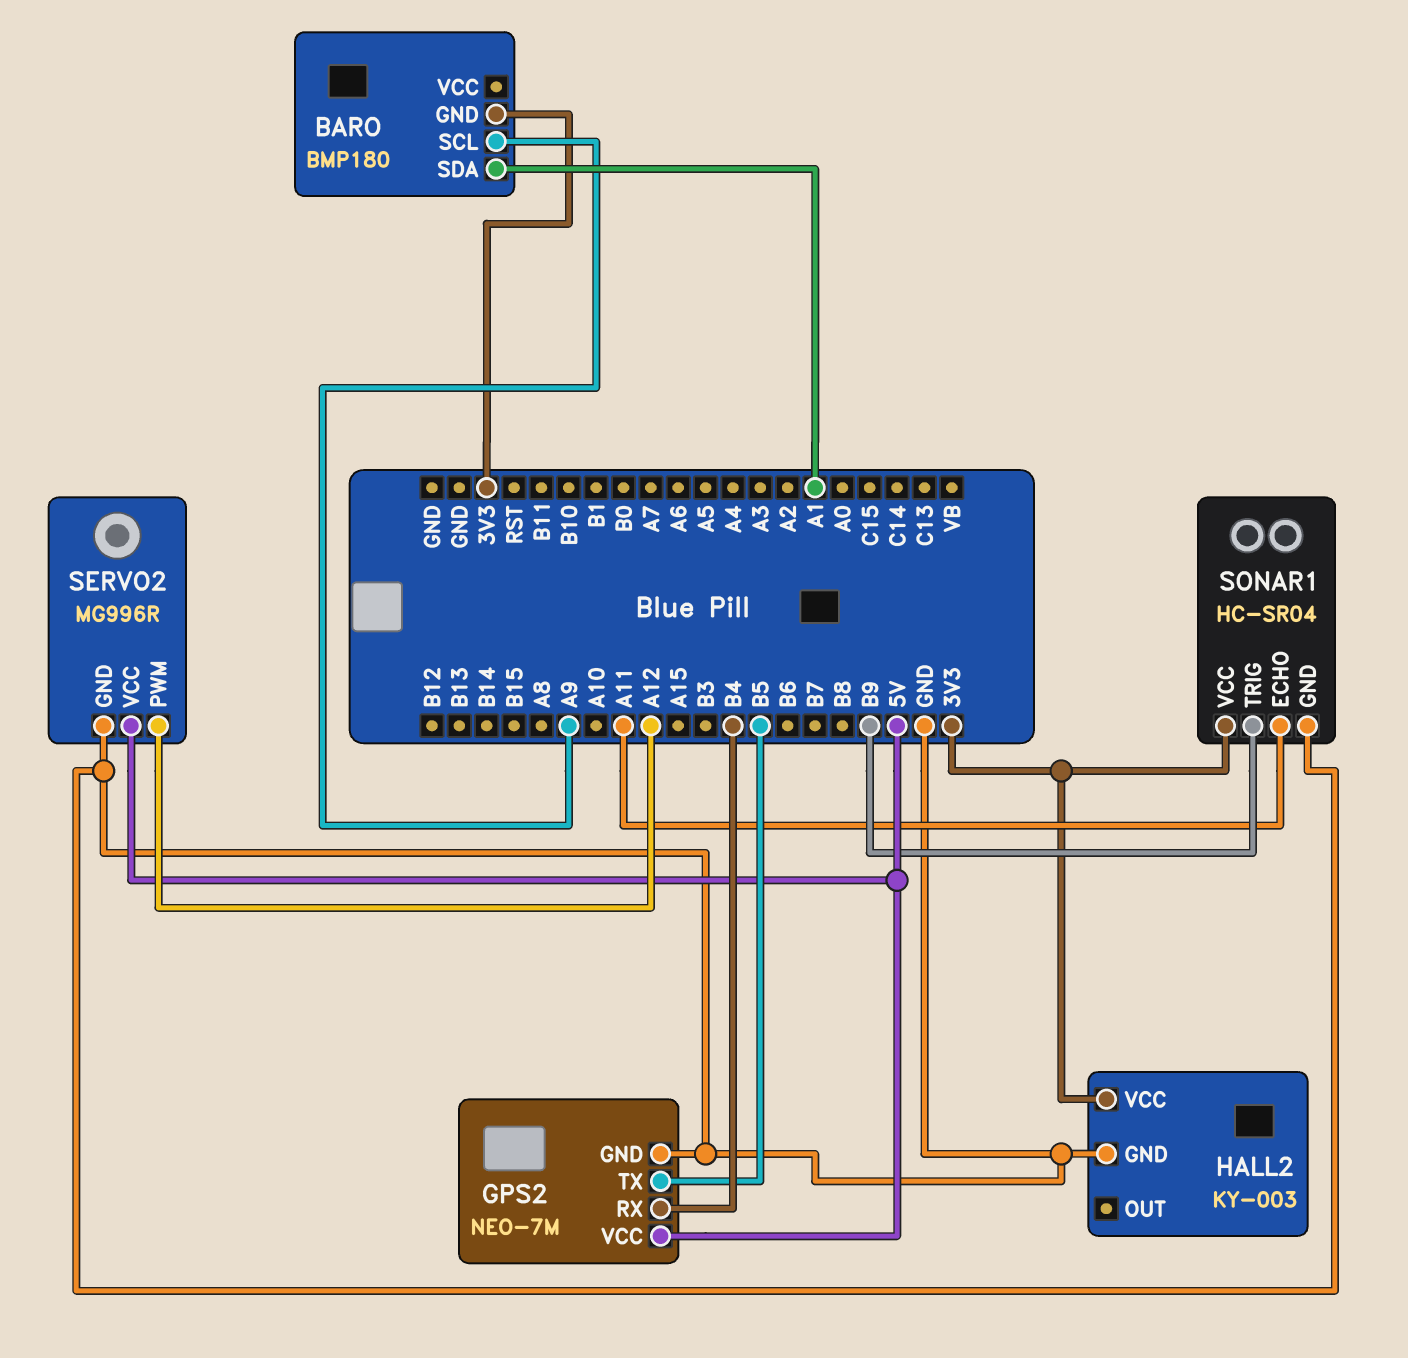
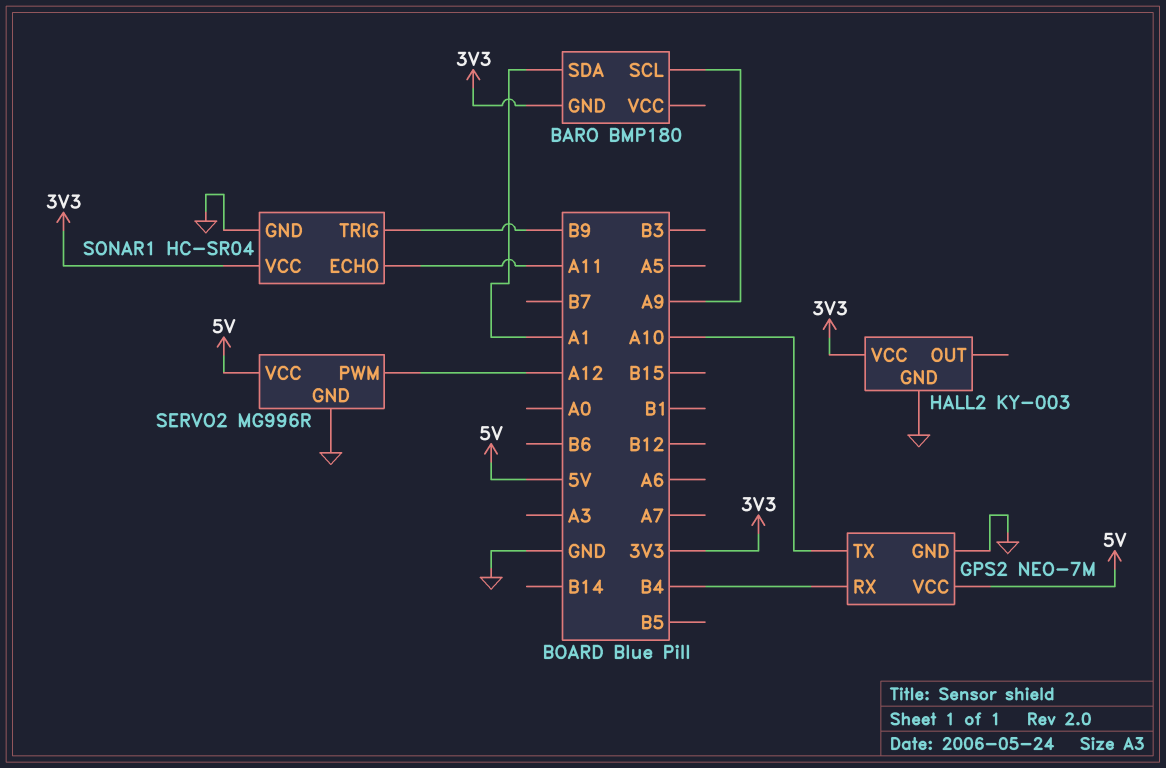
GPS2 pin TX: B5 -> A10

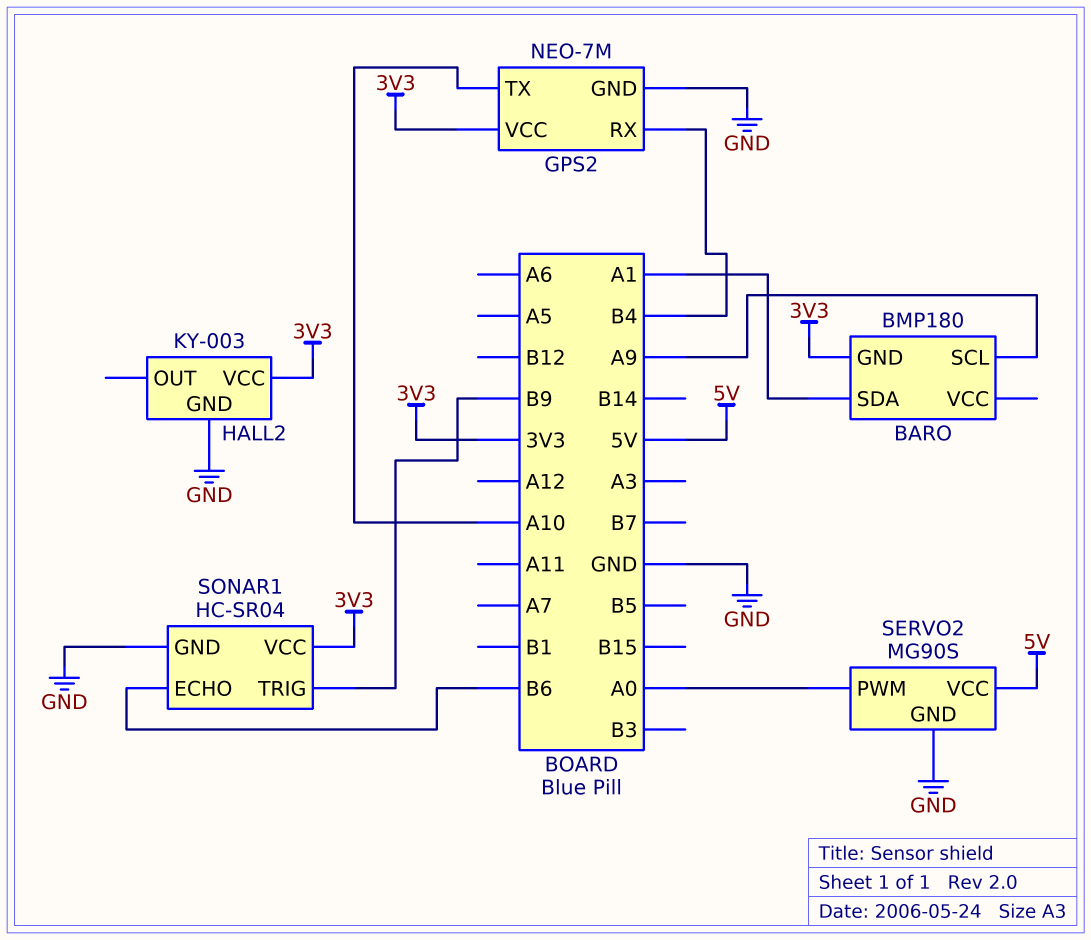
GPS2 pin VCC: 5V -> 3V3
SERVO2: MG996R -> MG90S
SERVO2 pin PWM: A12 -> A0
SONAR1 pin ECHO: A11 -> B6

